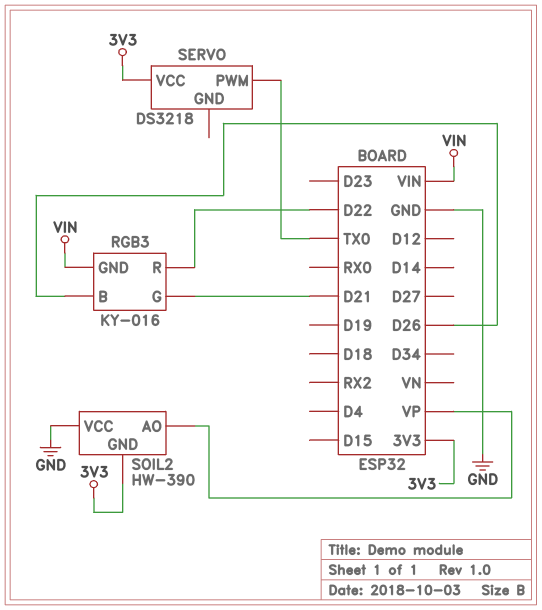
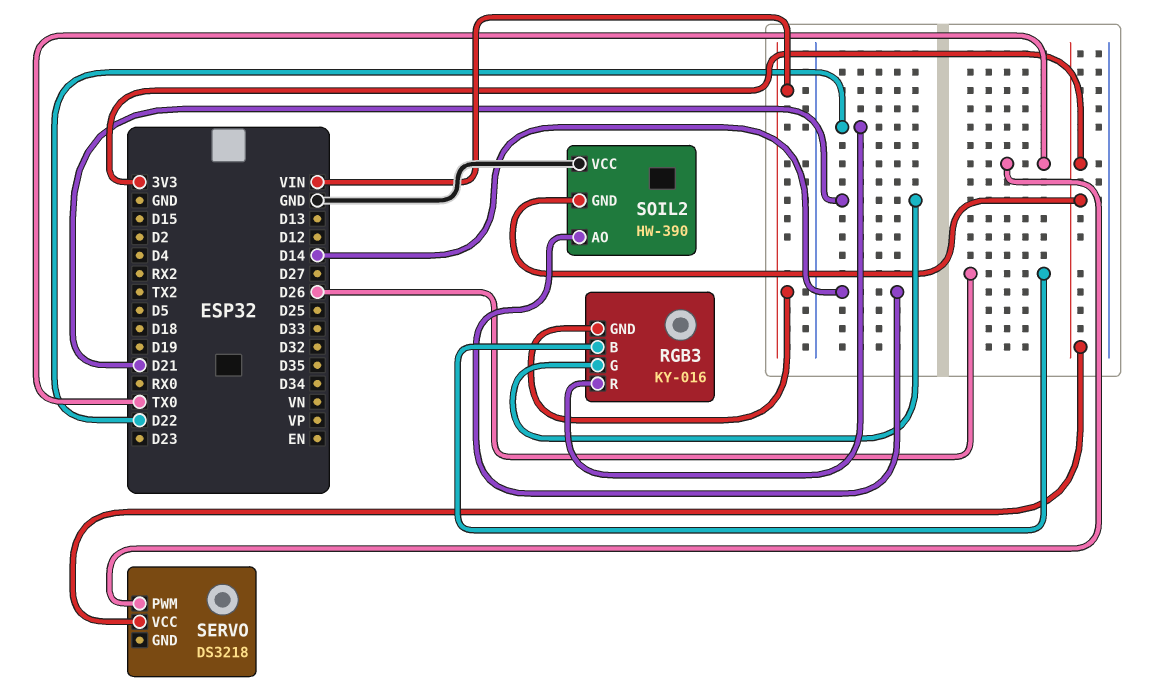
SOIL2 pin AO: VP -> D14

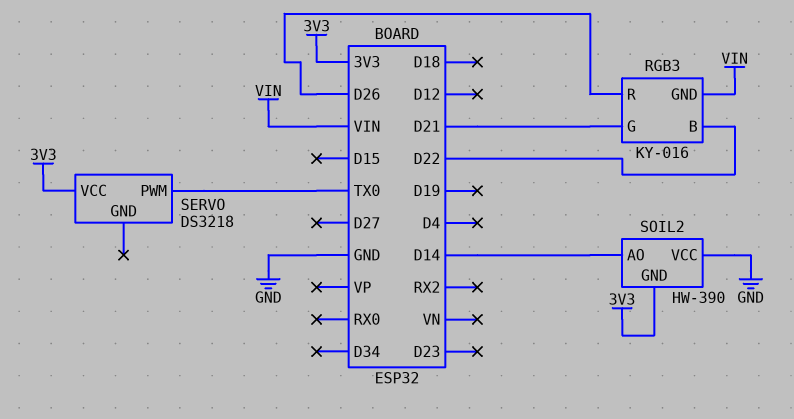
RGB3 pin B: D26 -> D22
RGB3 pin R: D22 -> D26

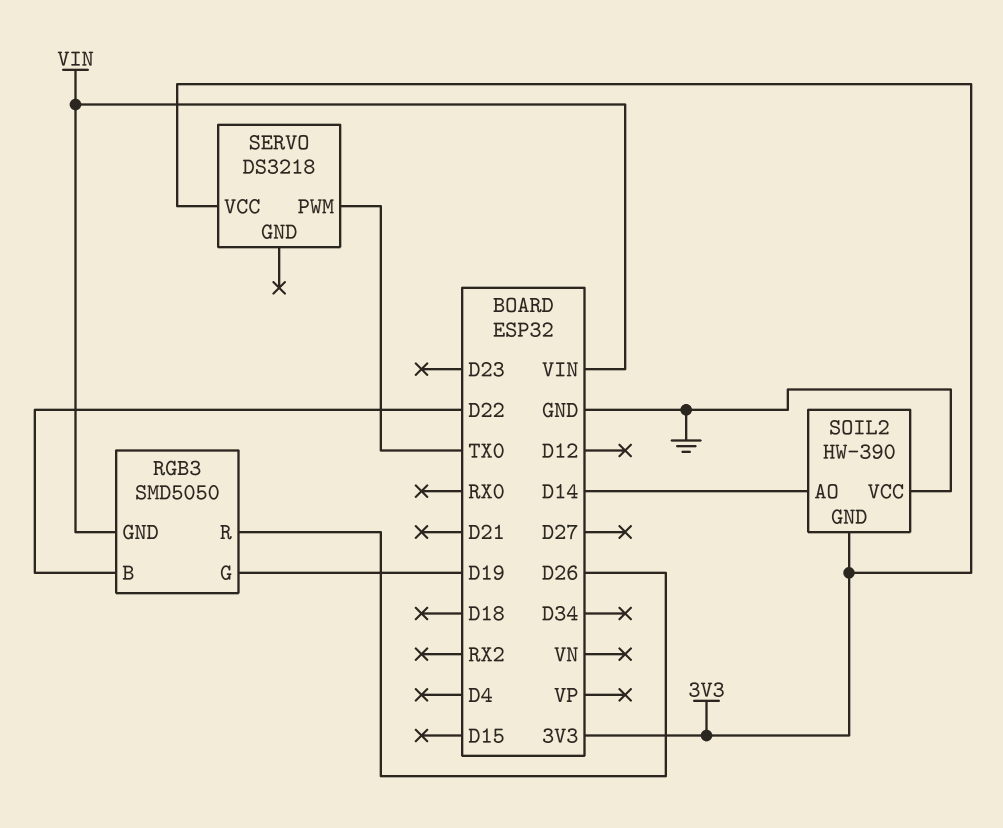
RGB3: KY-016 -> SMD5050
RGB3 pin G: D21 -> D19

